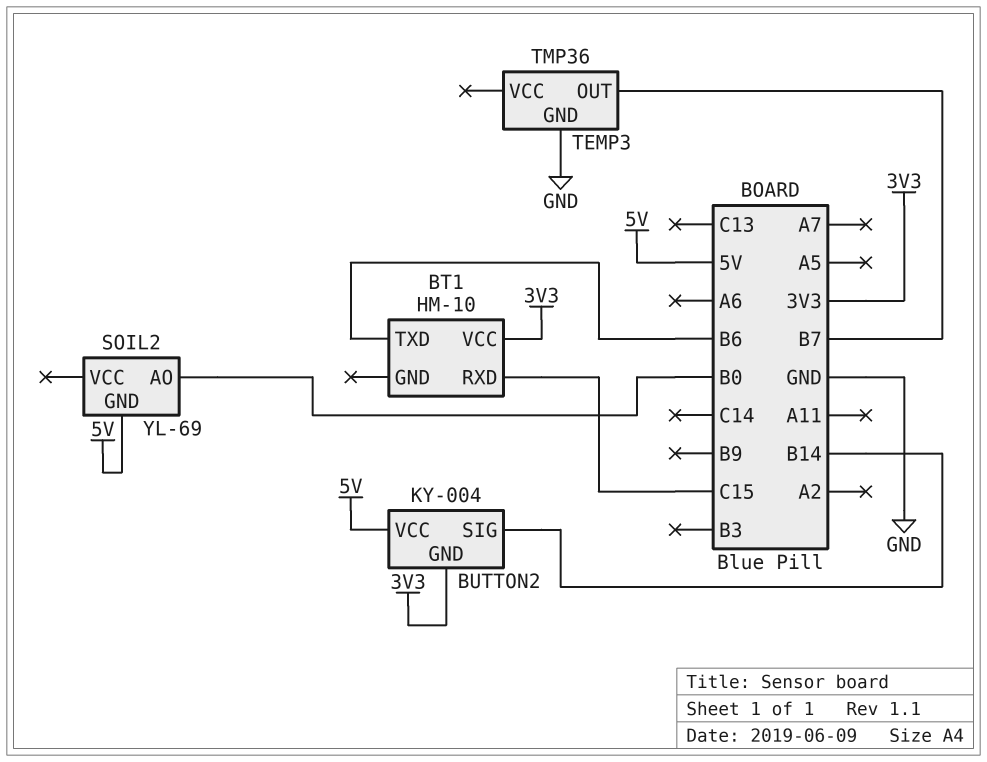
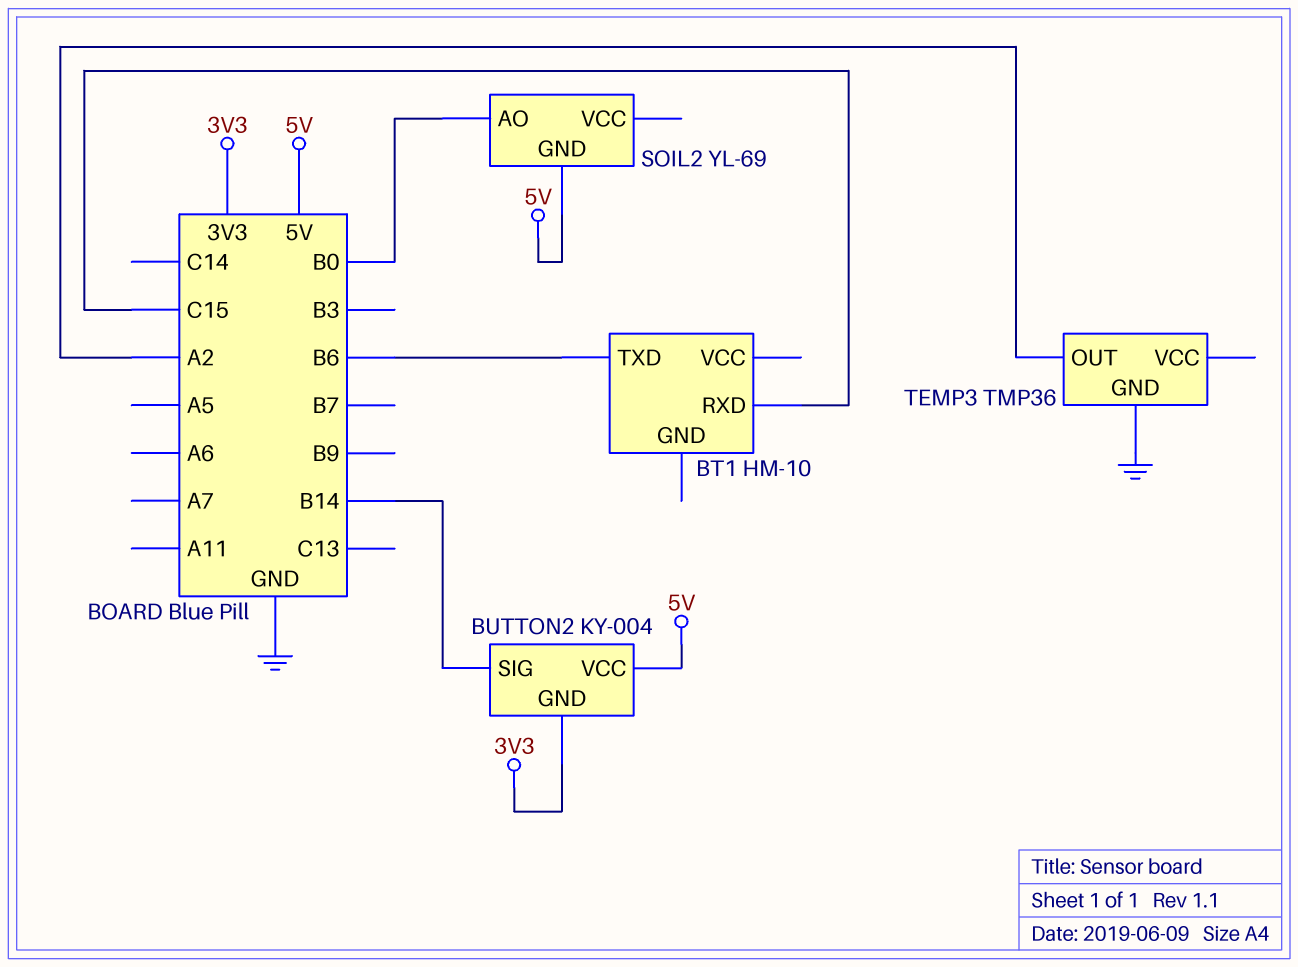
BT1 pin VCC: 3V3 -> none
TEMP3 pin OUT: B7 -> A2

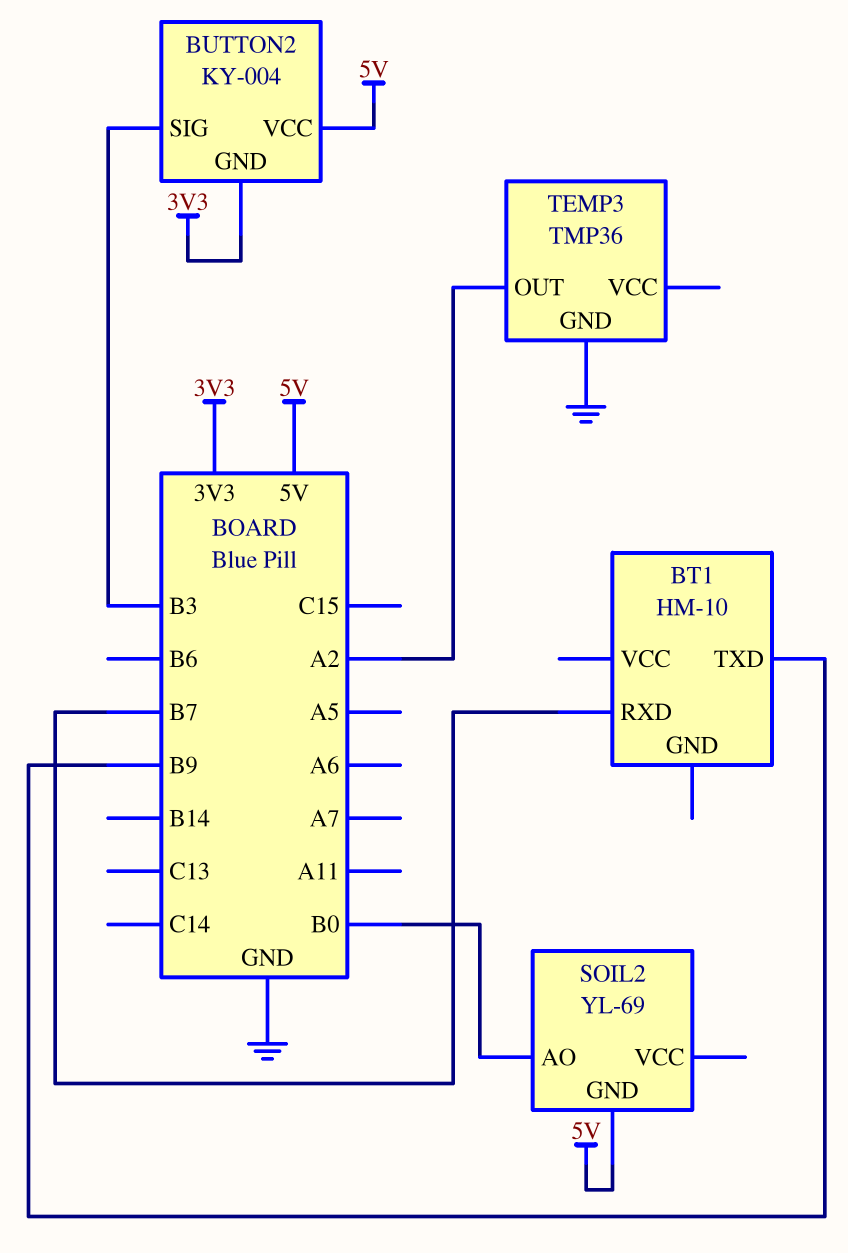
BT1 pin RXD: C15 -> B7
BT1 pin TXD: B6 -> B9
BUTTON2 pin SIG: B14 -> B3

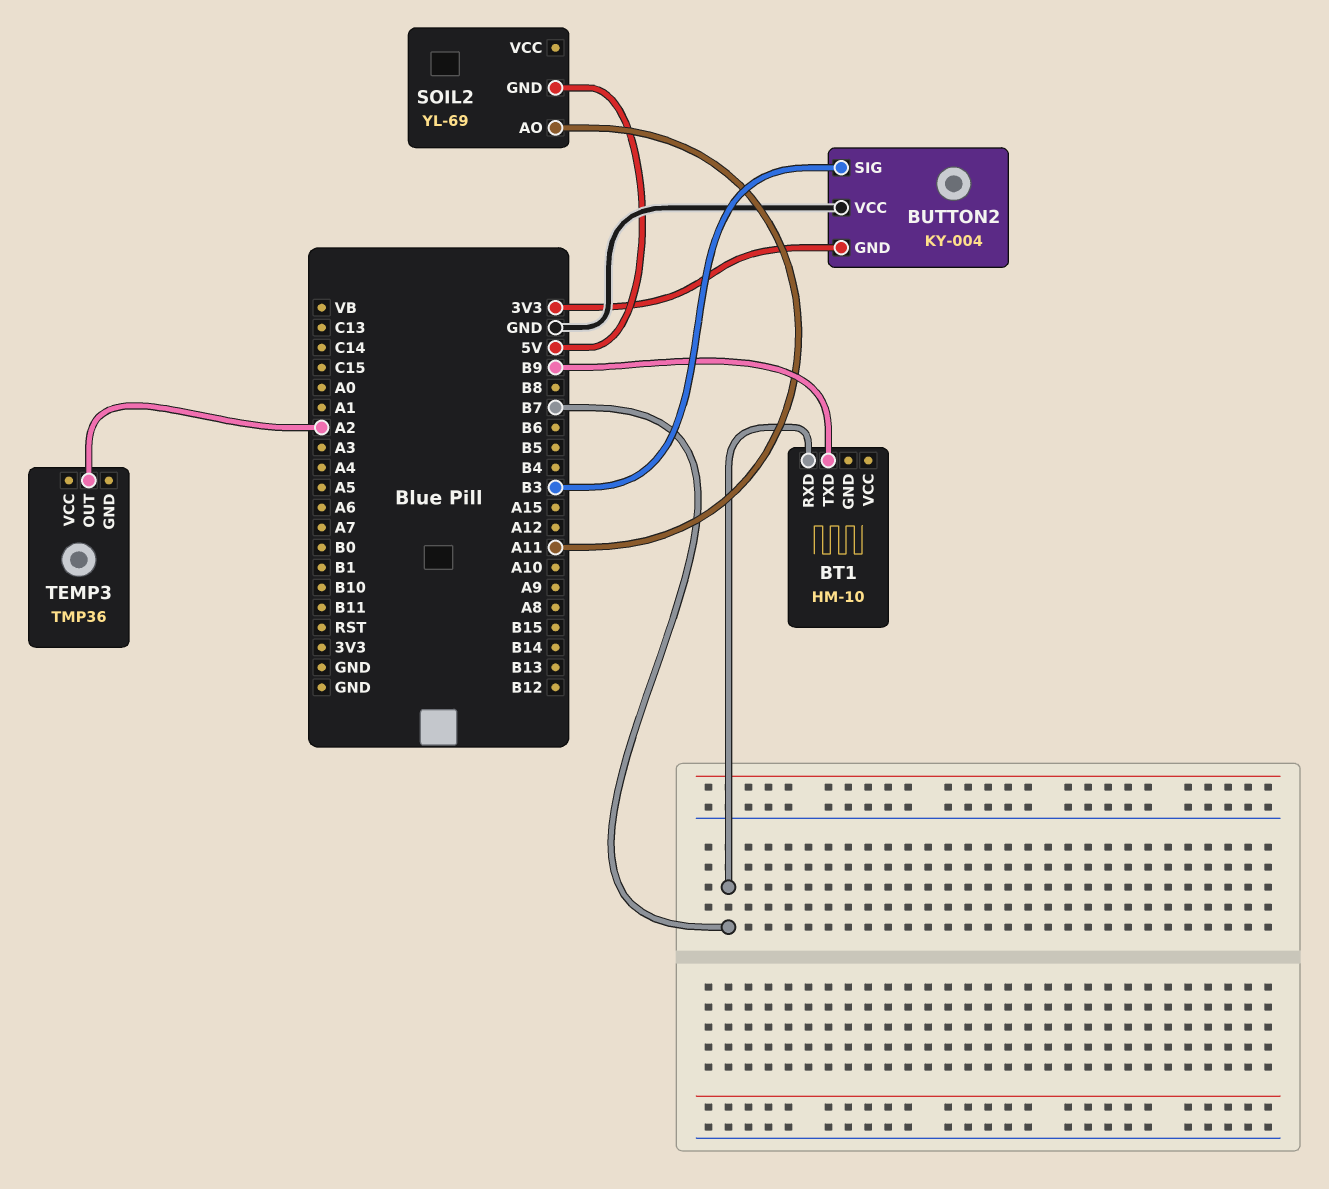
BUTTON2 pin VCC: 5V -> GND
SOIL2 pin AO: B0 -> A11
TEMP3 pin GND: GND -> none

